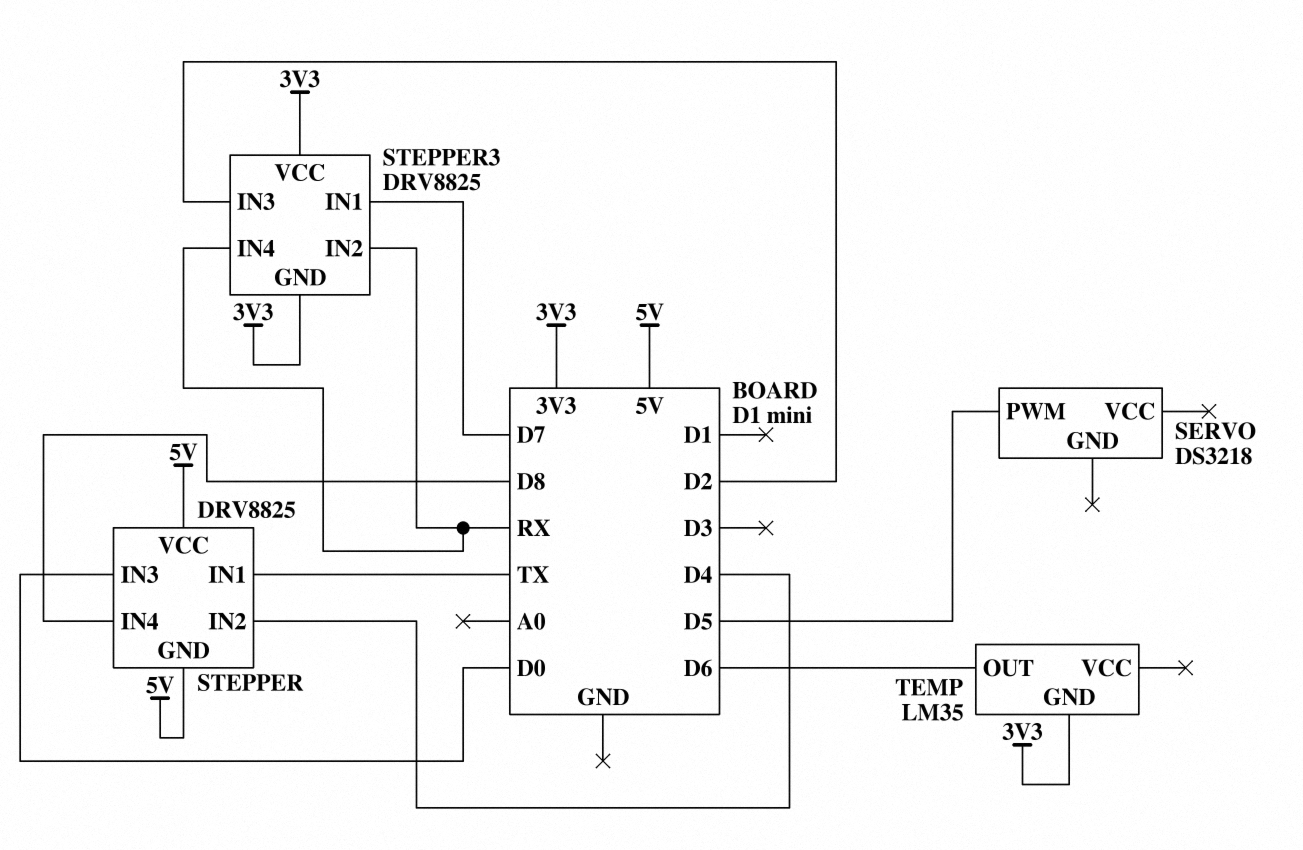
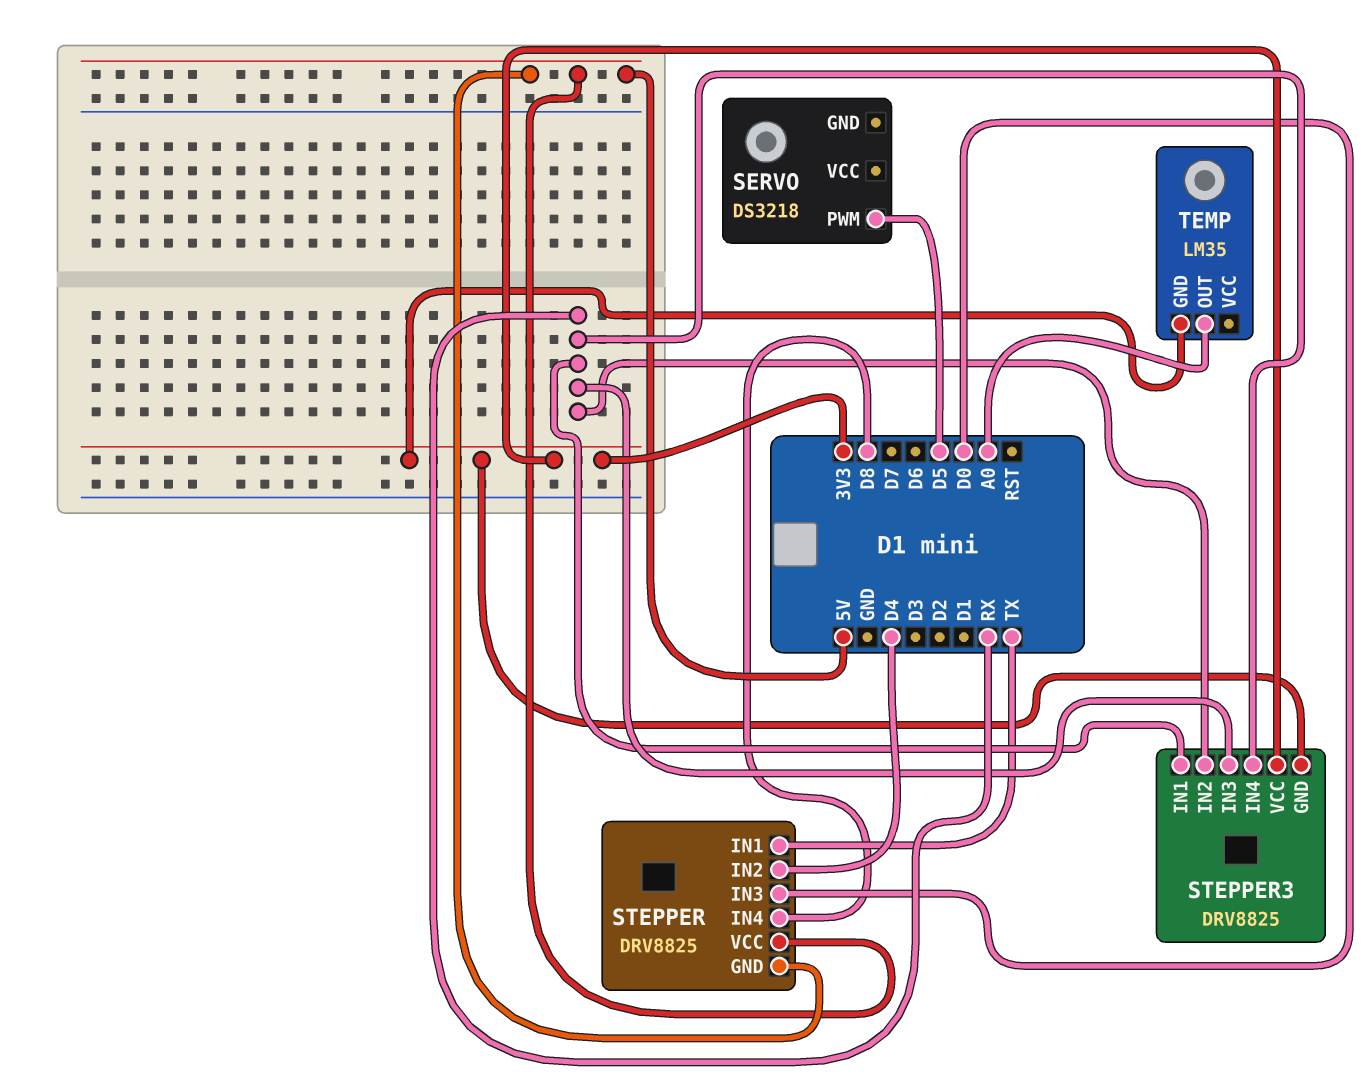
STEPPER3 pin IN1: D7 -> RX
STEPPER3 pin IN3: D2 -> RX
TEMP pin OUT: D6 -> A0

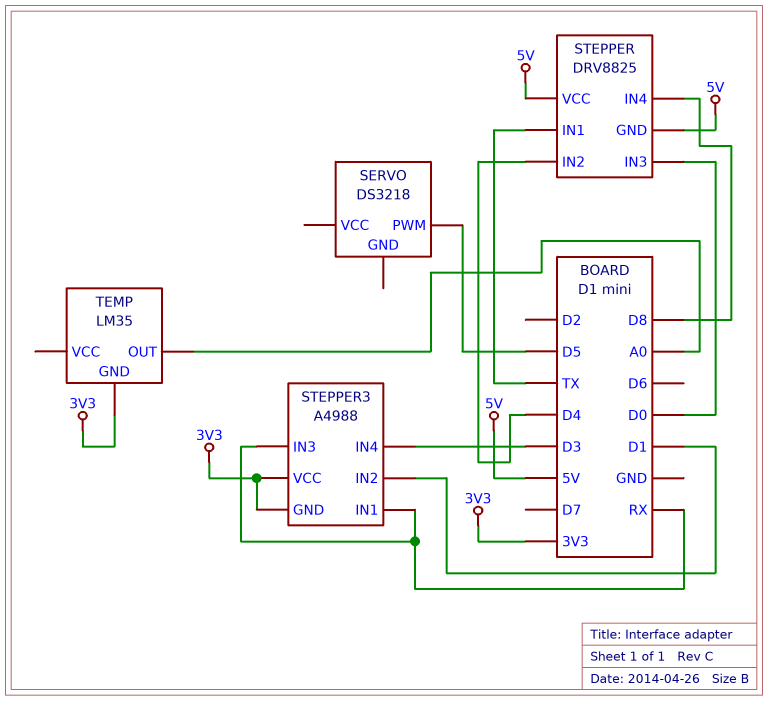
STEPPER3: DRV8825 -> A4988
STEPPER3 pin IN2: RX -> D1
STEPPER3 pin IN4: RX -> D3

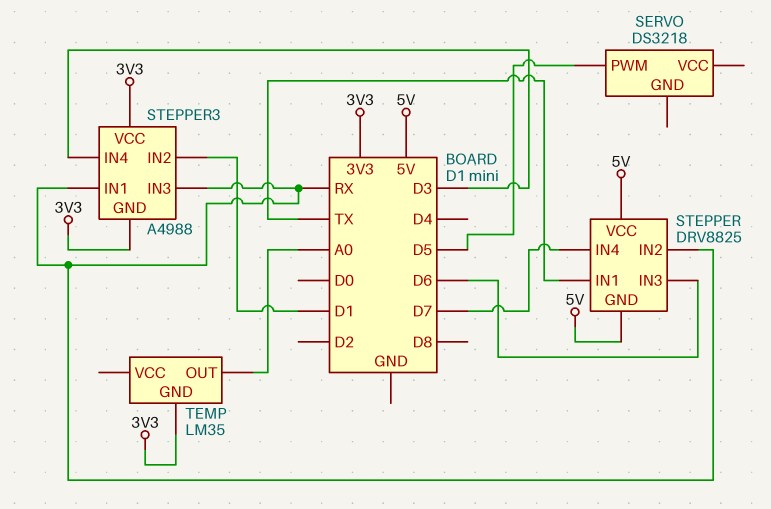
STEPPER pin IN2: D4 -> RX
STEPPER pin IN3: D0 -> D6
STEPPER pin IN4: D8 -> D7

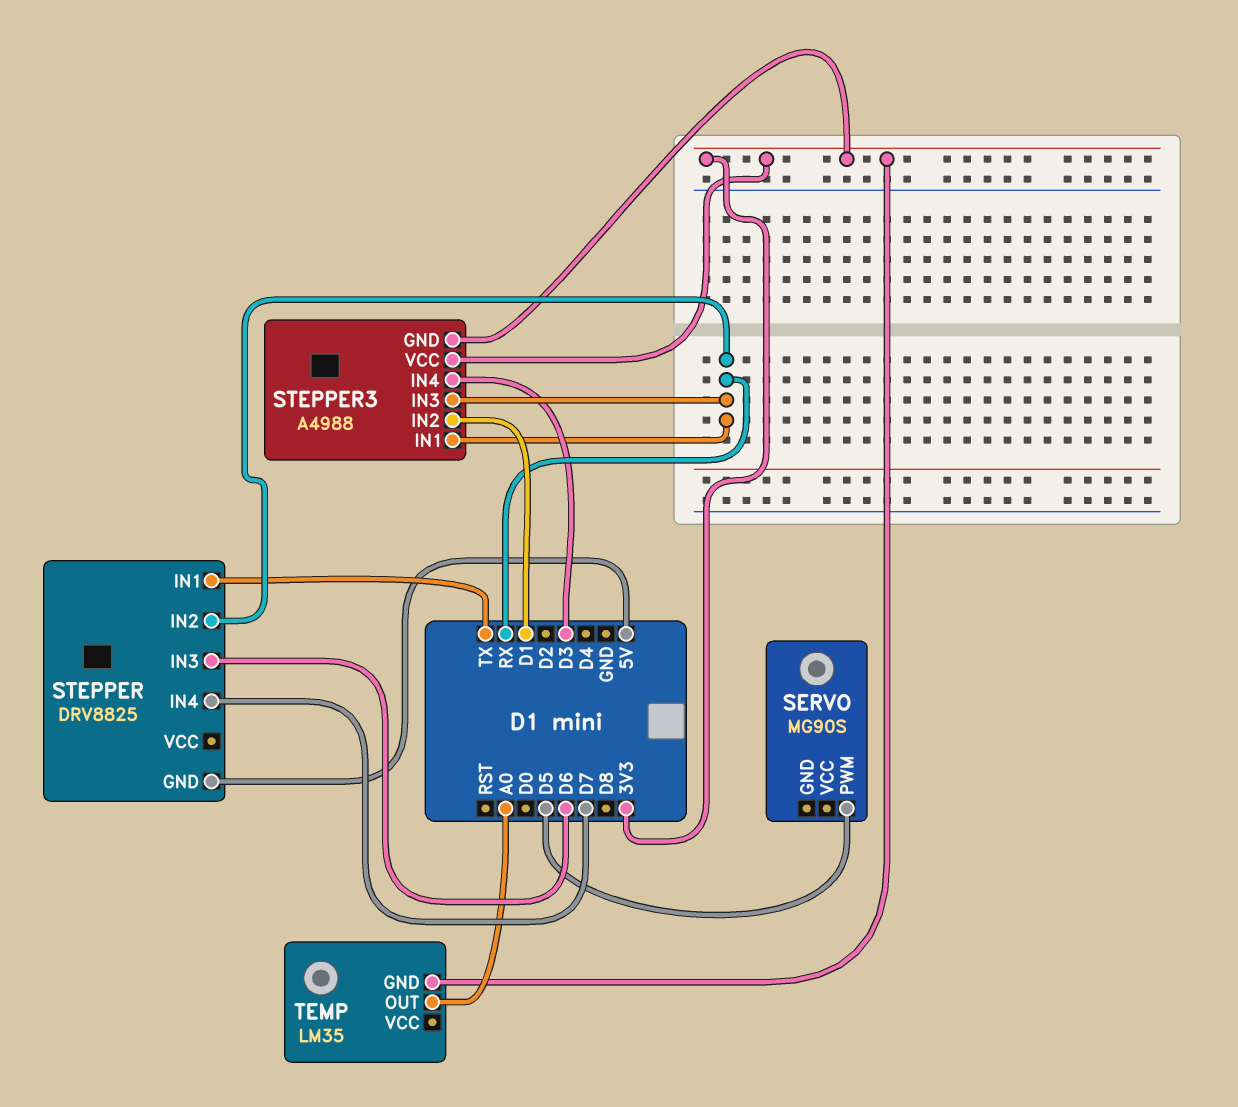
SERVO: DS3218 -> MG90S
STEPPER pin VCC: 5V -> none

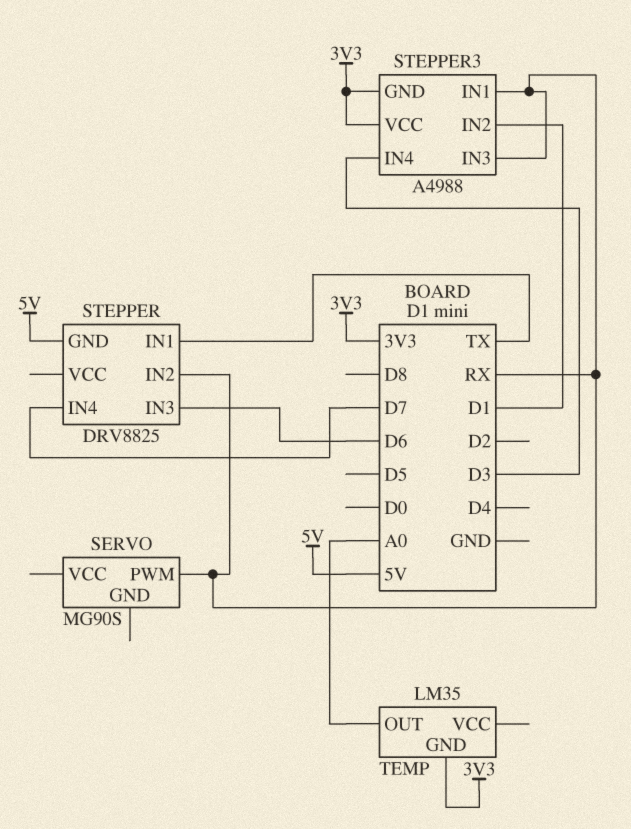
SERVO pin PWM: D5 -> RX

